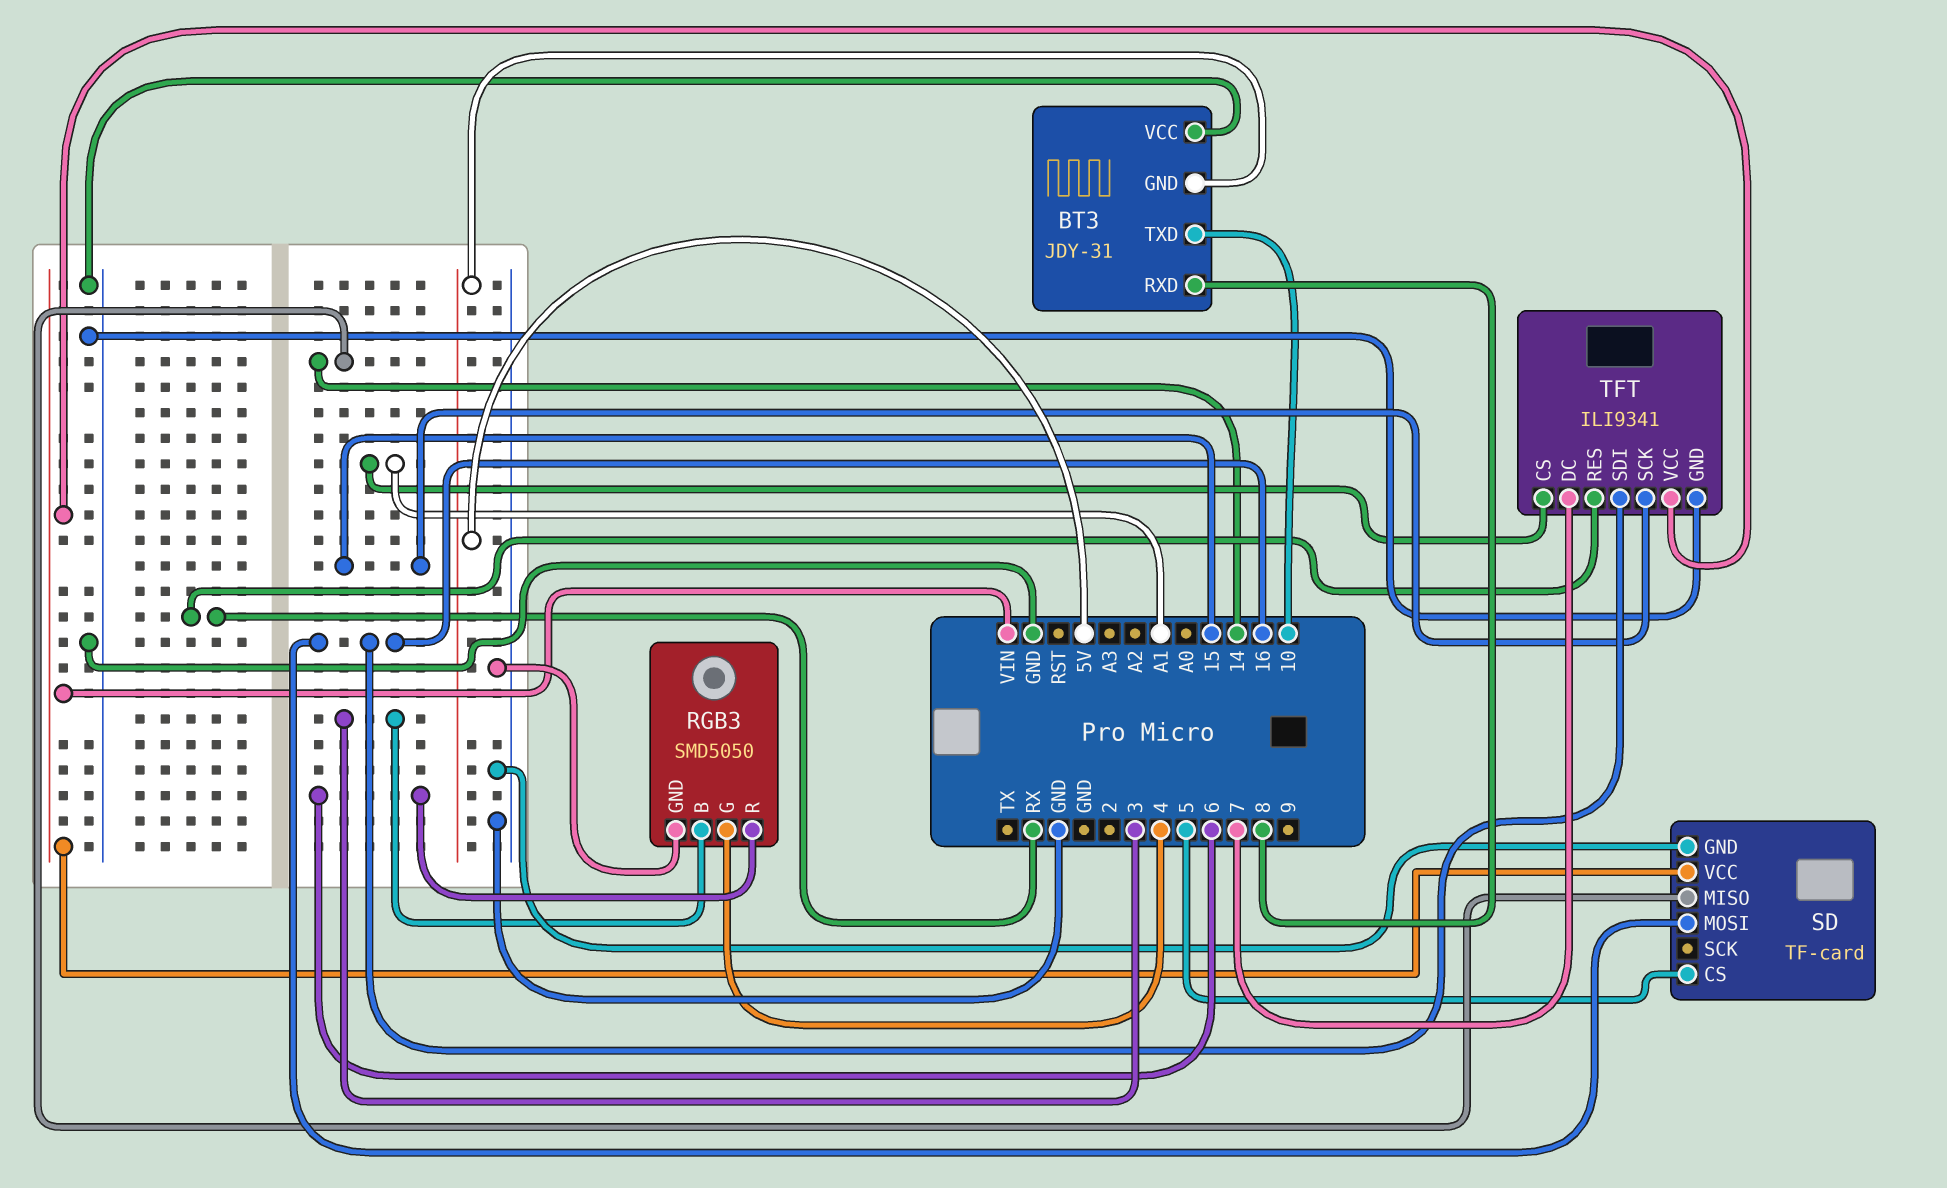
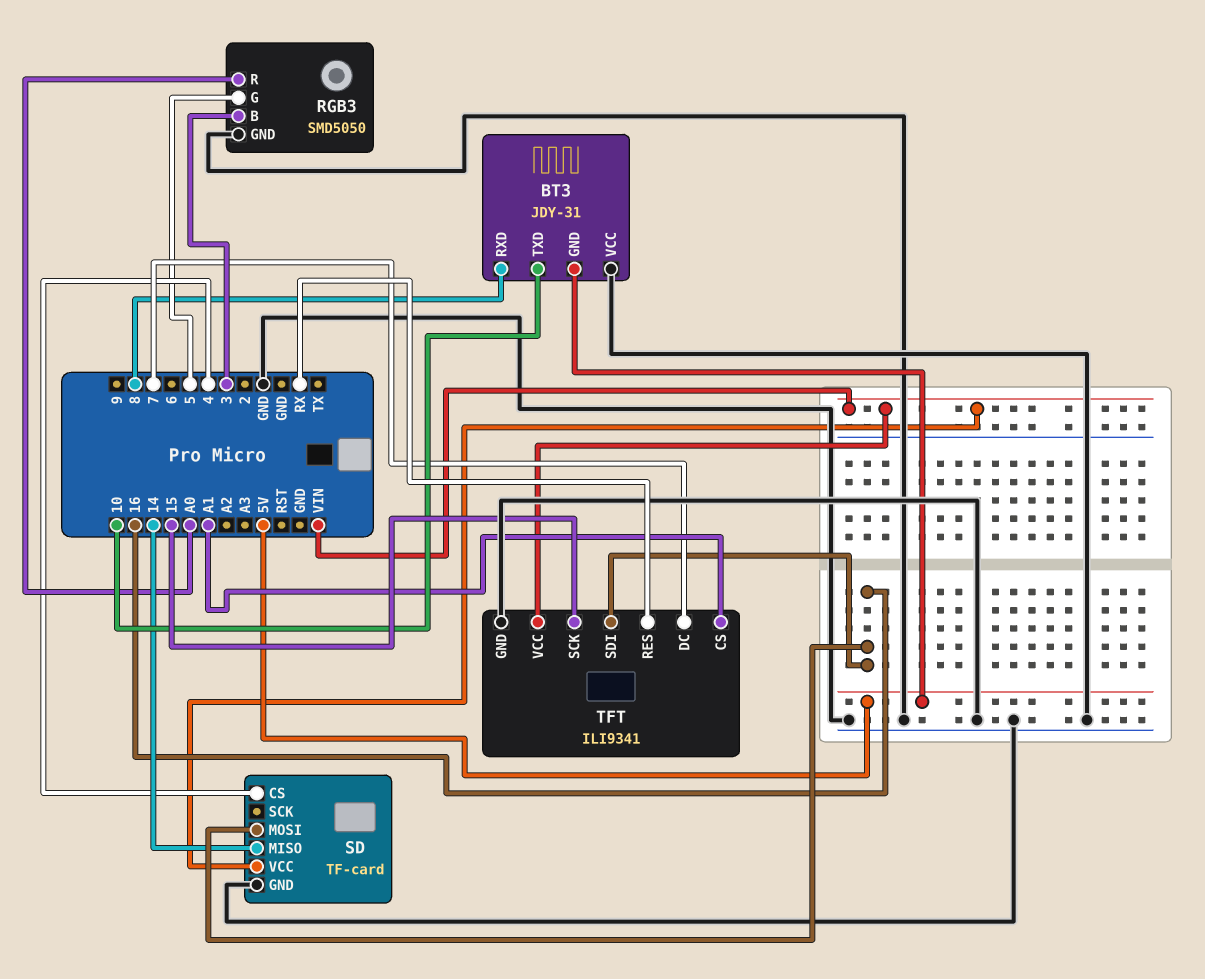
RGB3 pin G: 4 -> 5
RGB3 pin R: 6 -> A0
SD pin CS: 5 -> 4

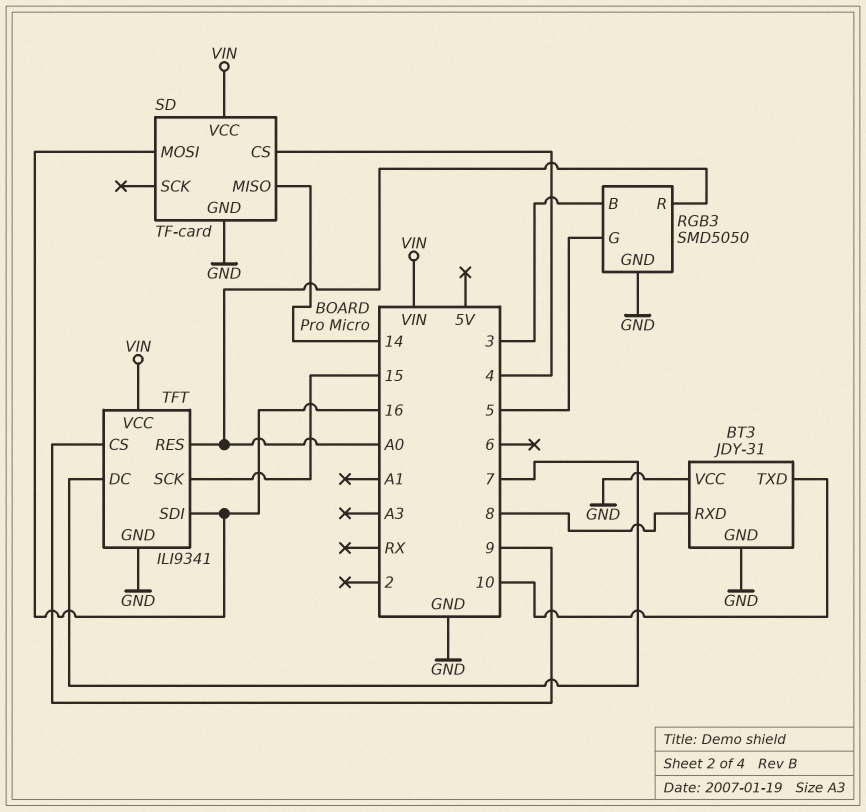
BT3 pin GND: 5V -> GND
TFT pin CS: A1 -> 9
TFT pin RES: RX -> A0

